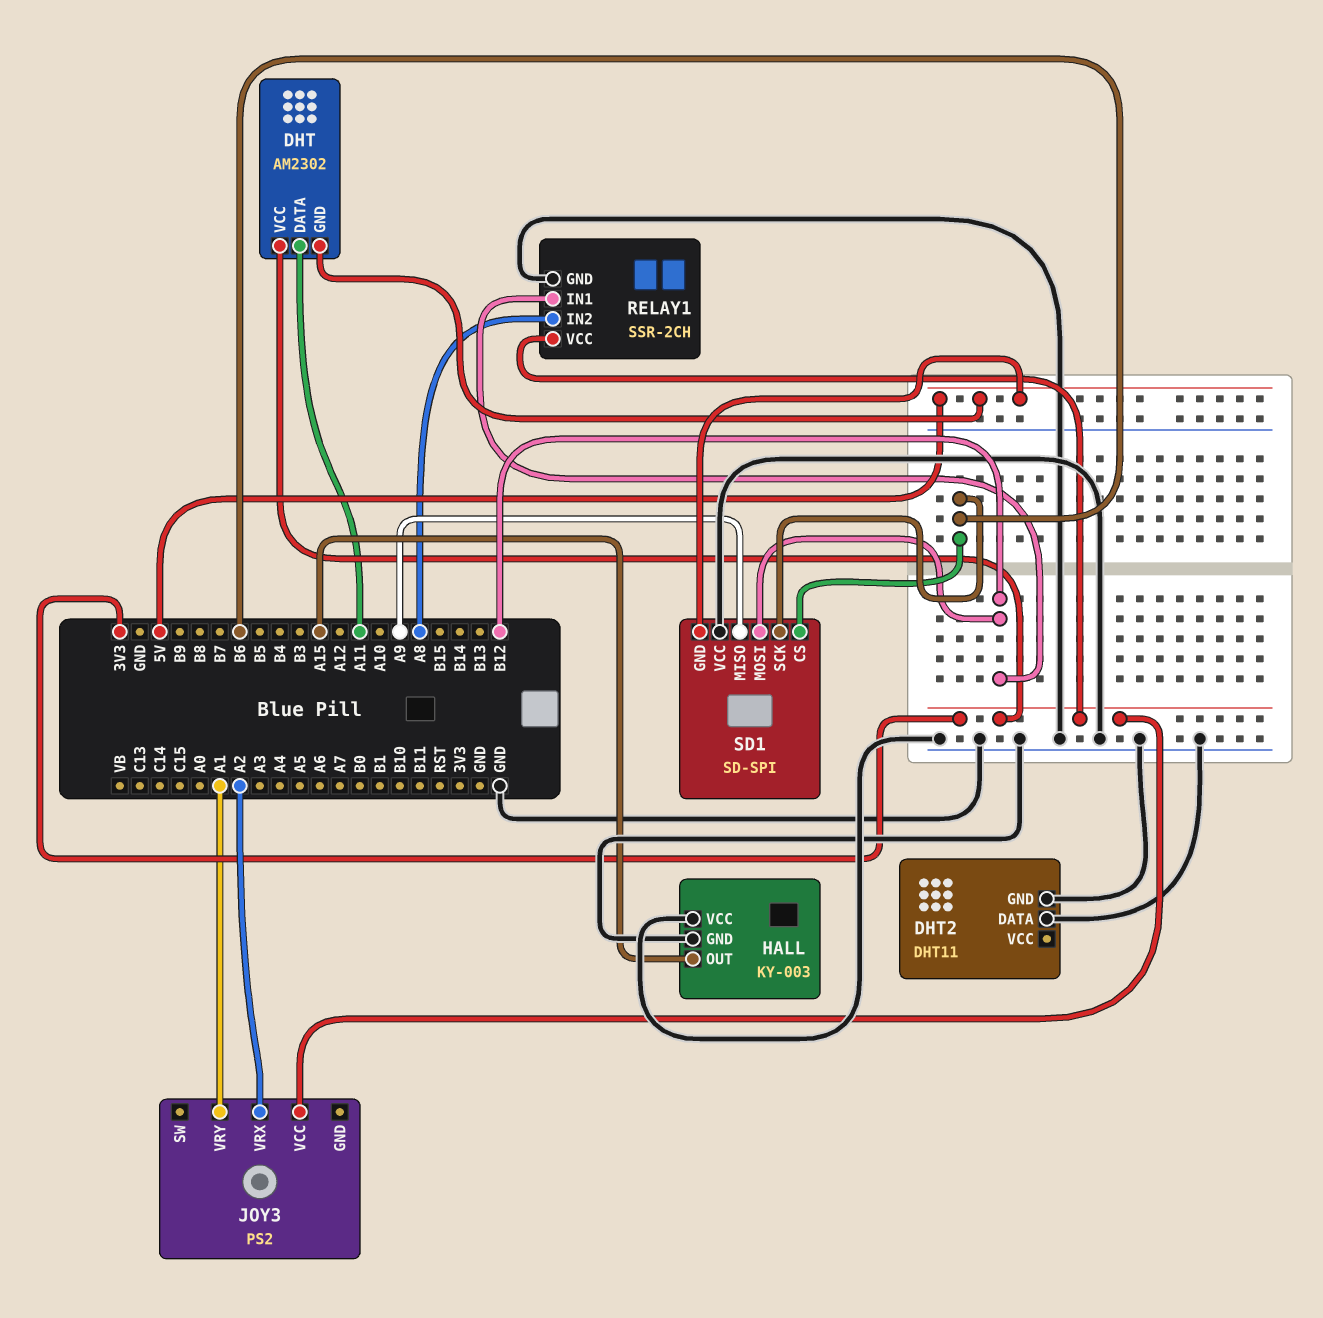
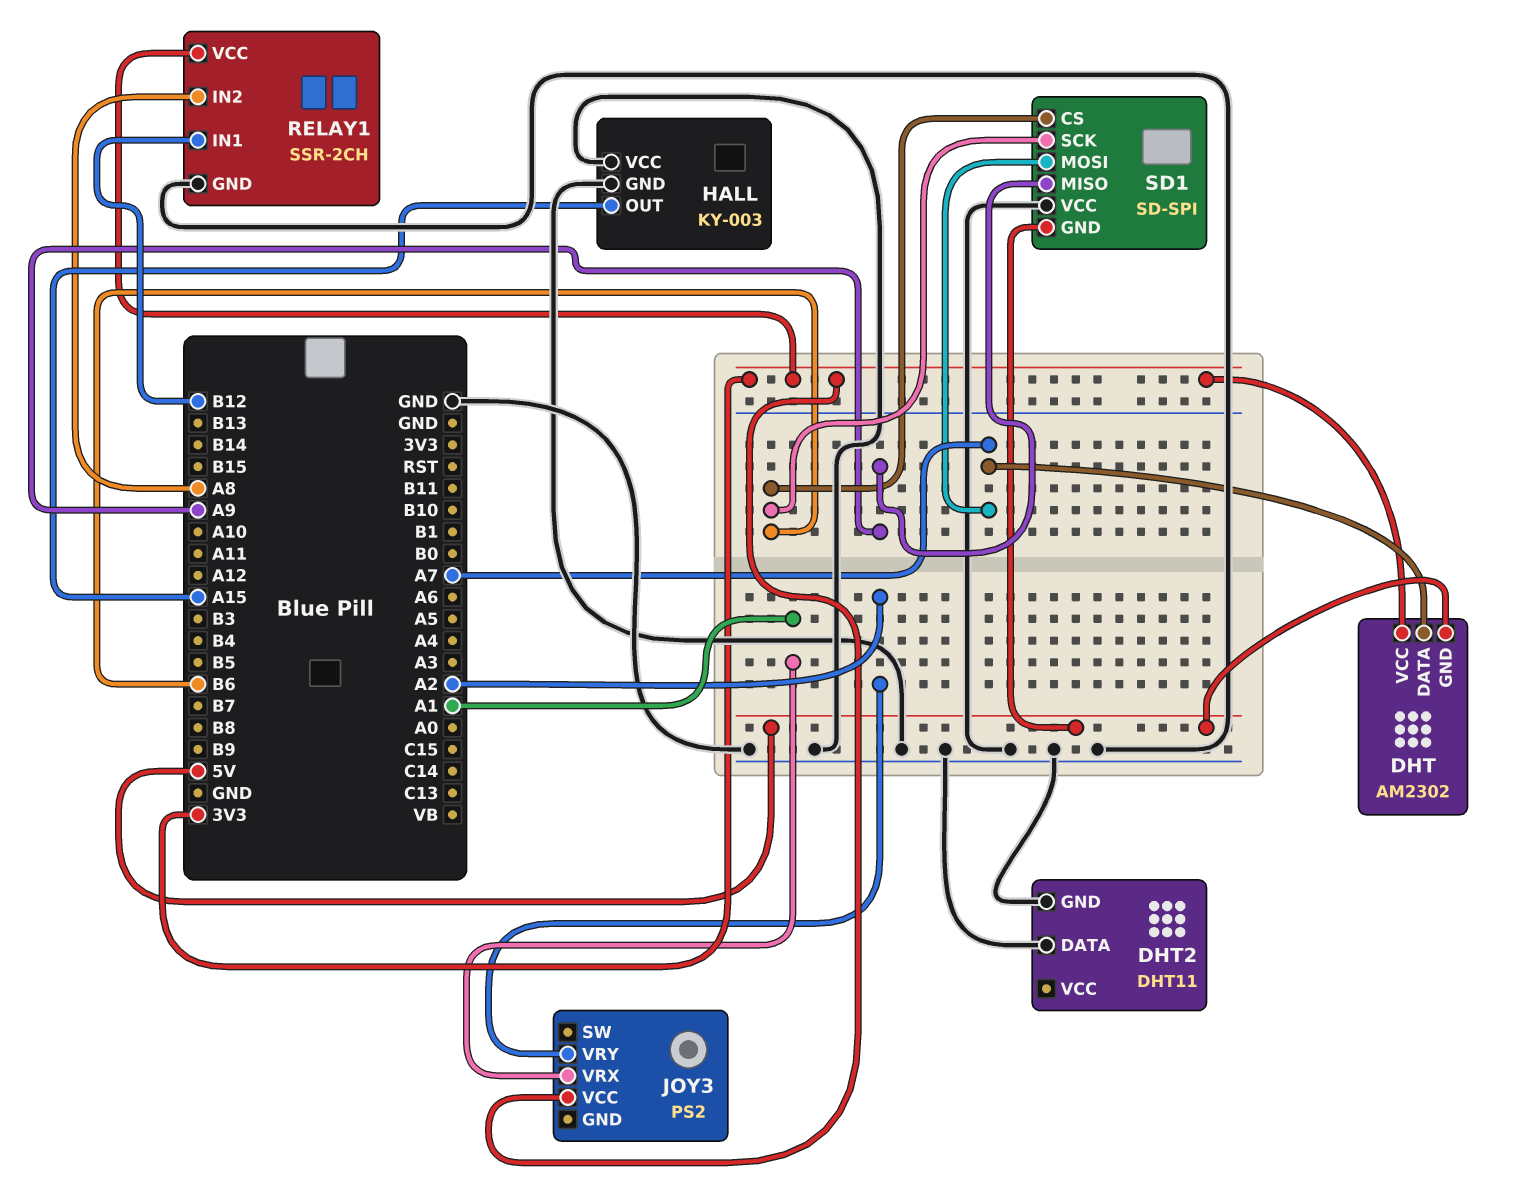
DHT pin DATA: A11 -> A7
JOY3 pin VRX: A2 -> A1
JOY3 pin VRY: A1 -> A2
SD1 pin MOSI: B12 -> A7

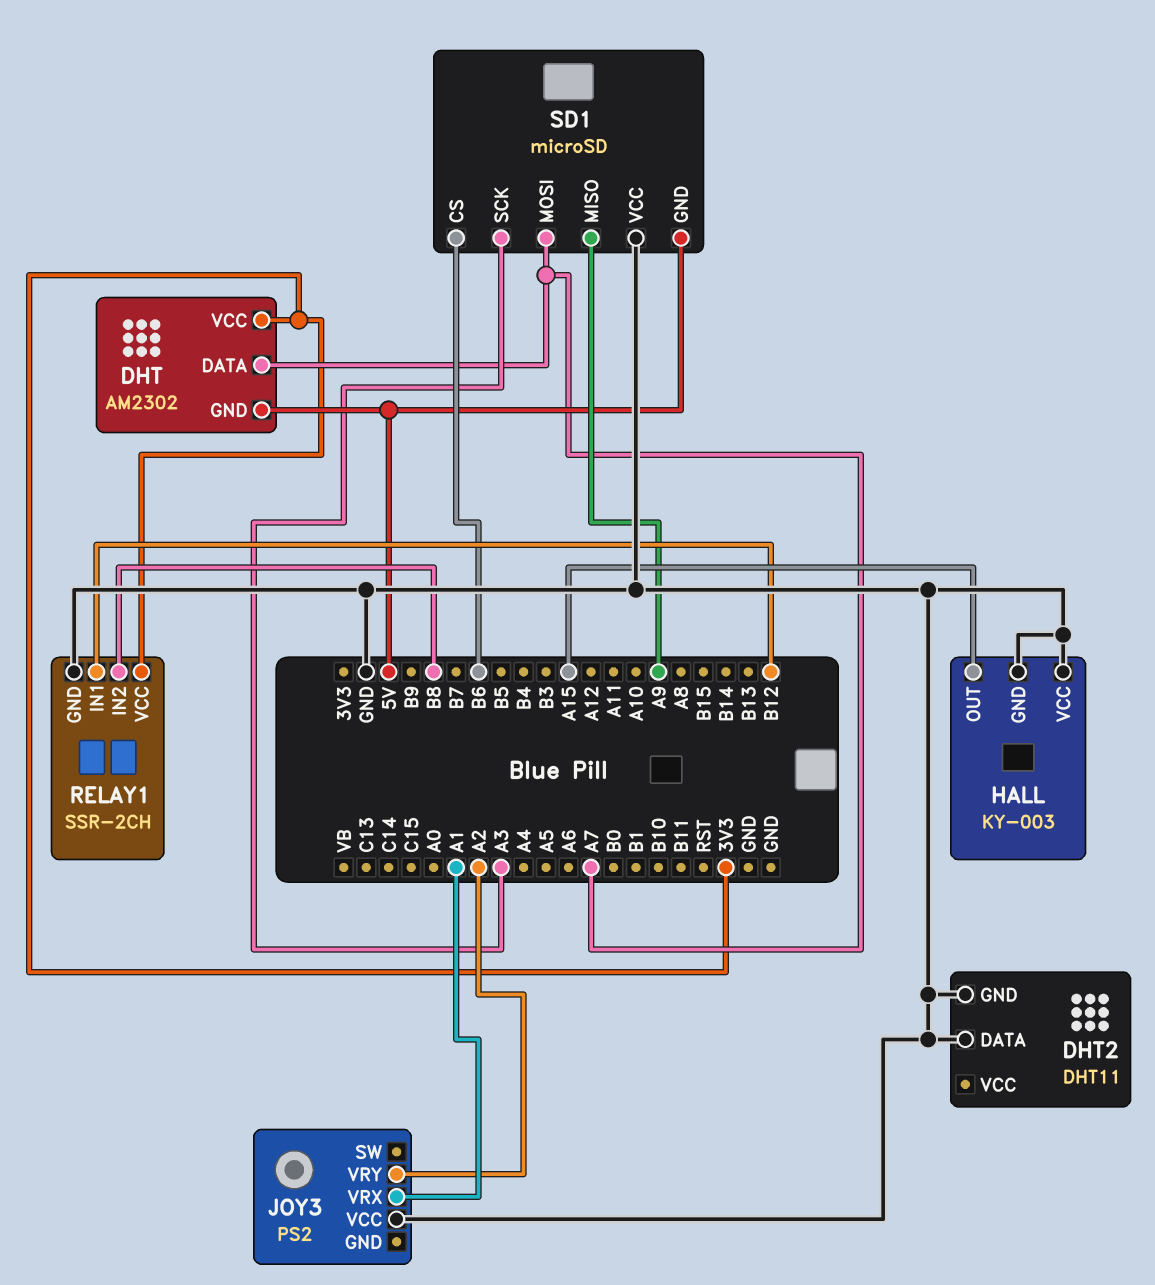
JOY3 pin VCC: 3V3 -> GND
RELAY1 pin IN2: A8 -> B8
SD1: SD-SPI -> microSD
SD1 pin SCK: B6 -> A3

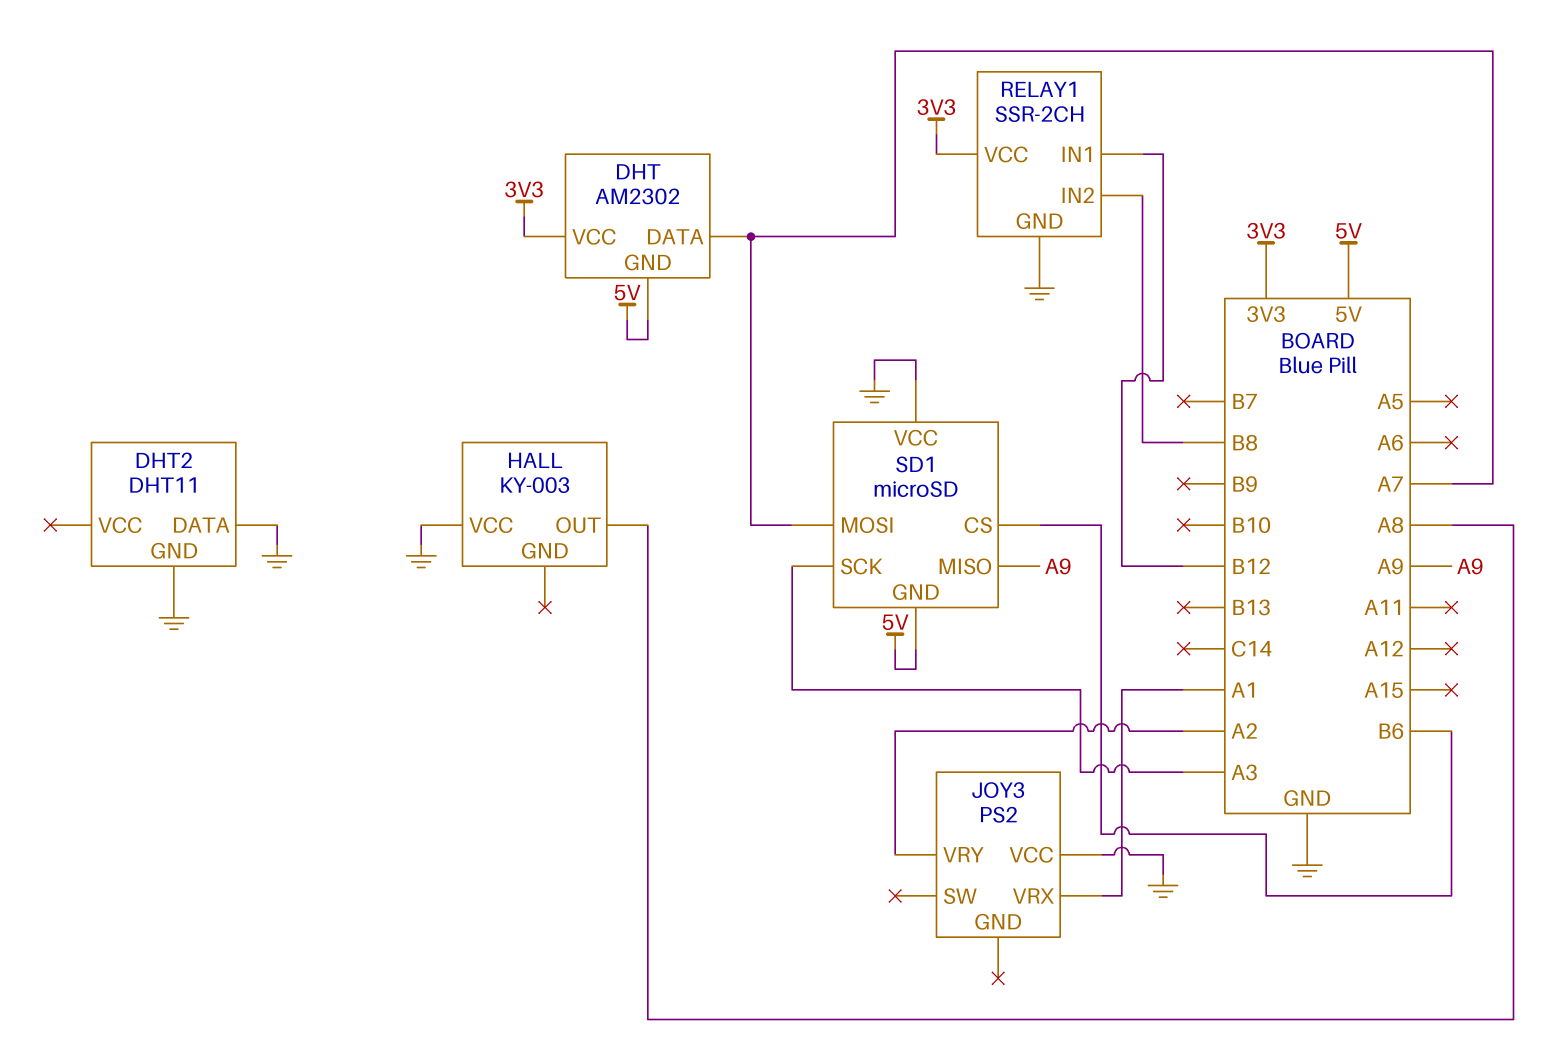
HALL pin GND: GND -> none
HALL pin OUT: A15 -> A8

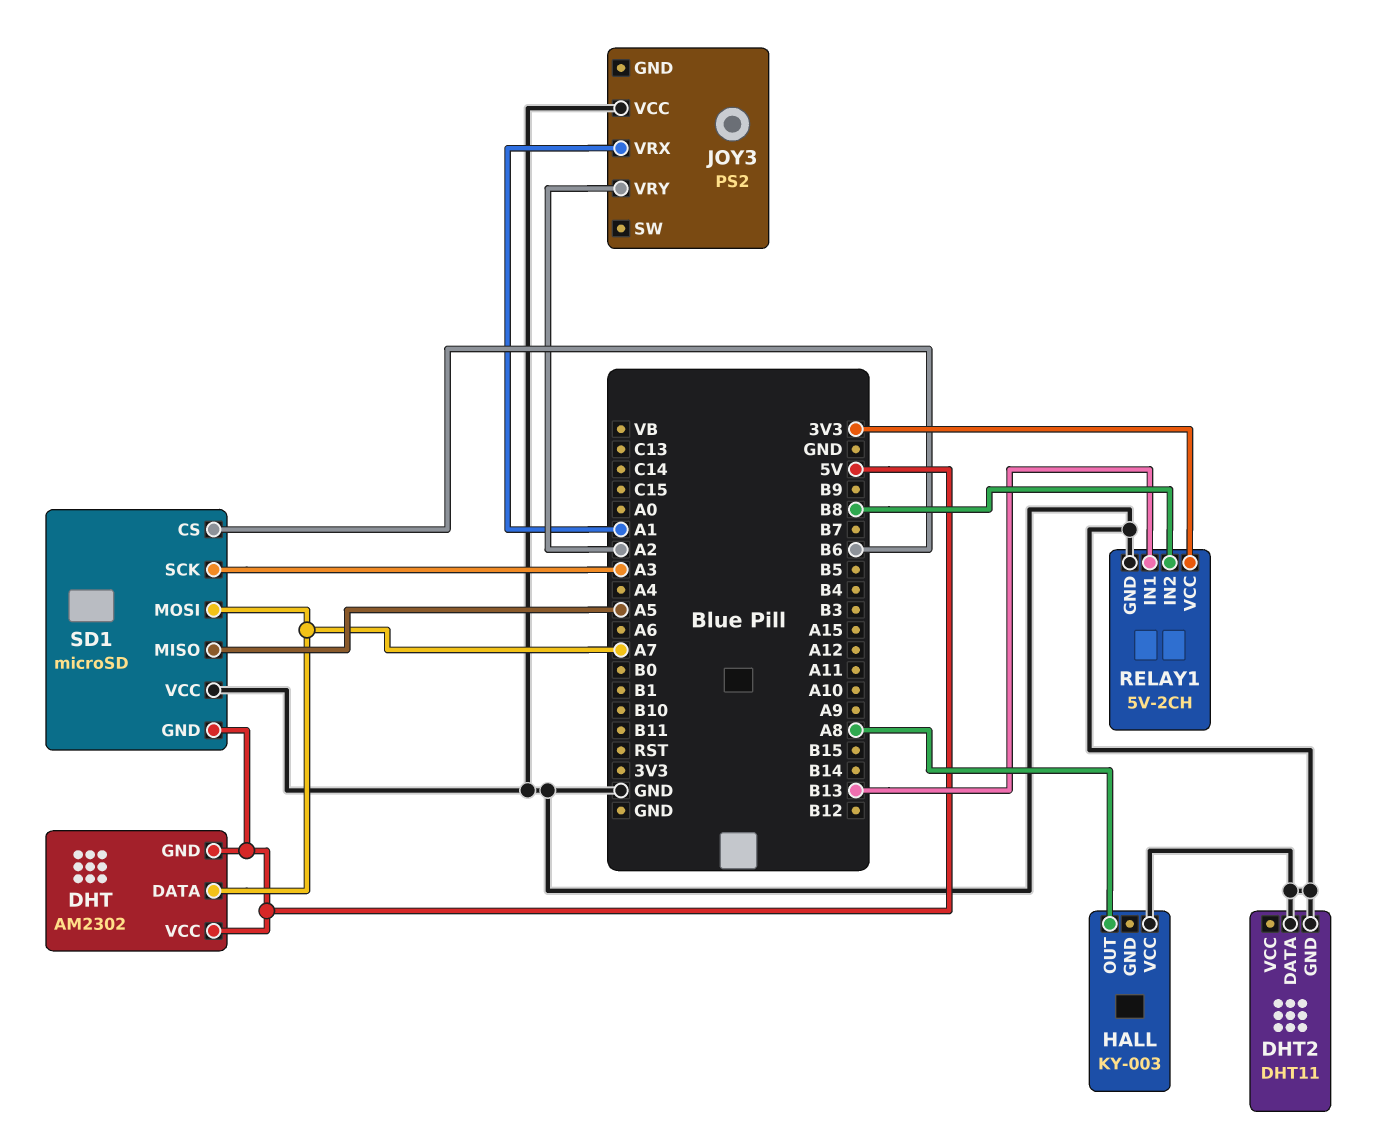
DHT pin VCC: 3V3 -> 5V
RELAY1: SSR-2CH -> 5V-2CH
RELAY1 pin IN1: B12 -> B13
SD1 pin MISO: A9 -> A5

